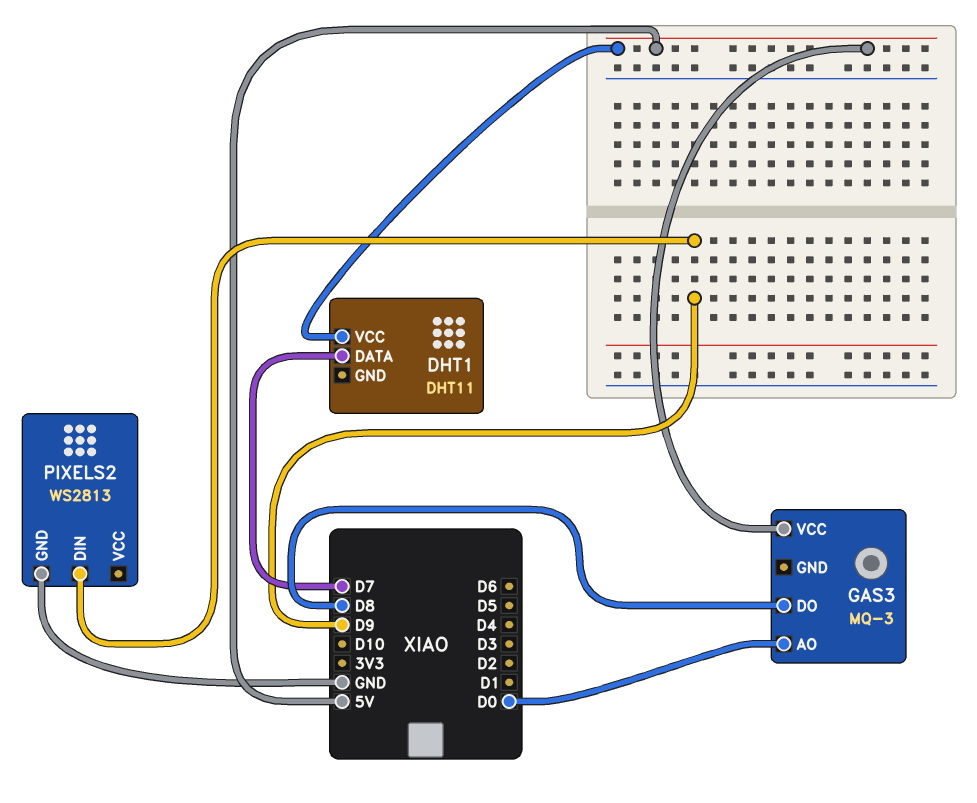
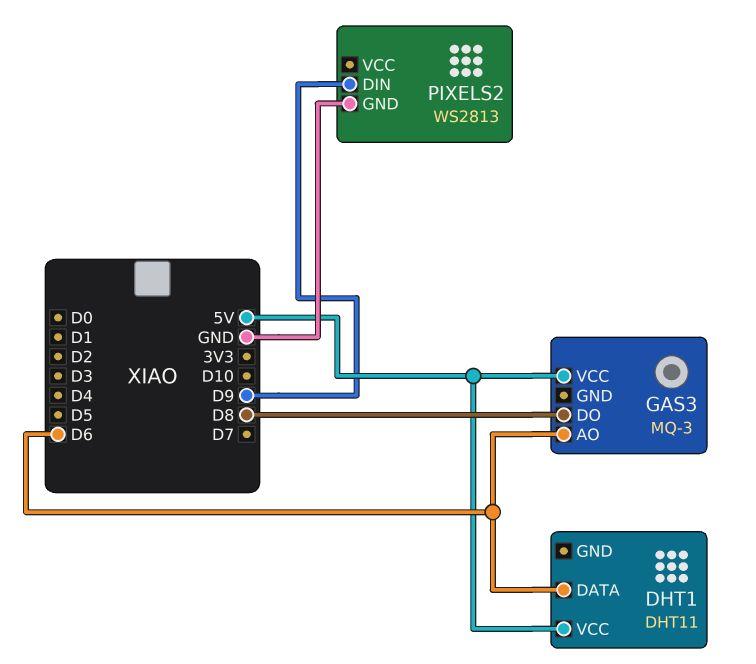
DHT1 pin DATA: D7 -> D6
GAS3 pin AO: D0 -> D6

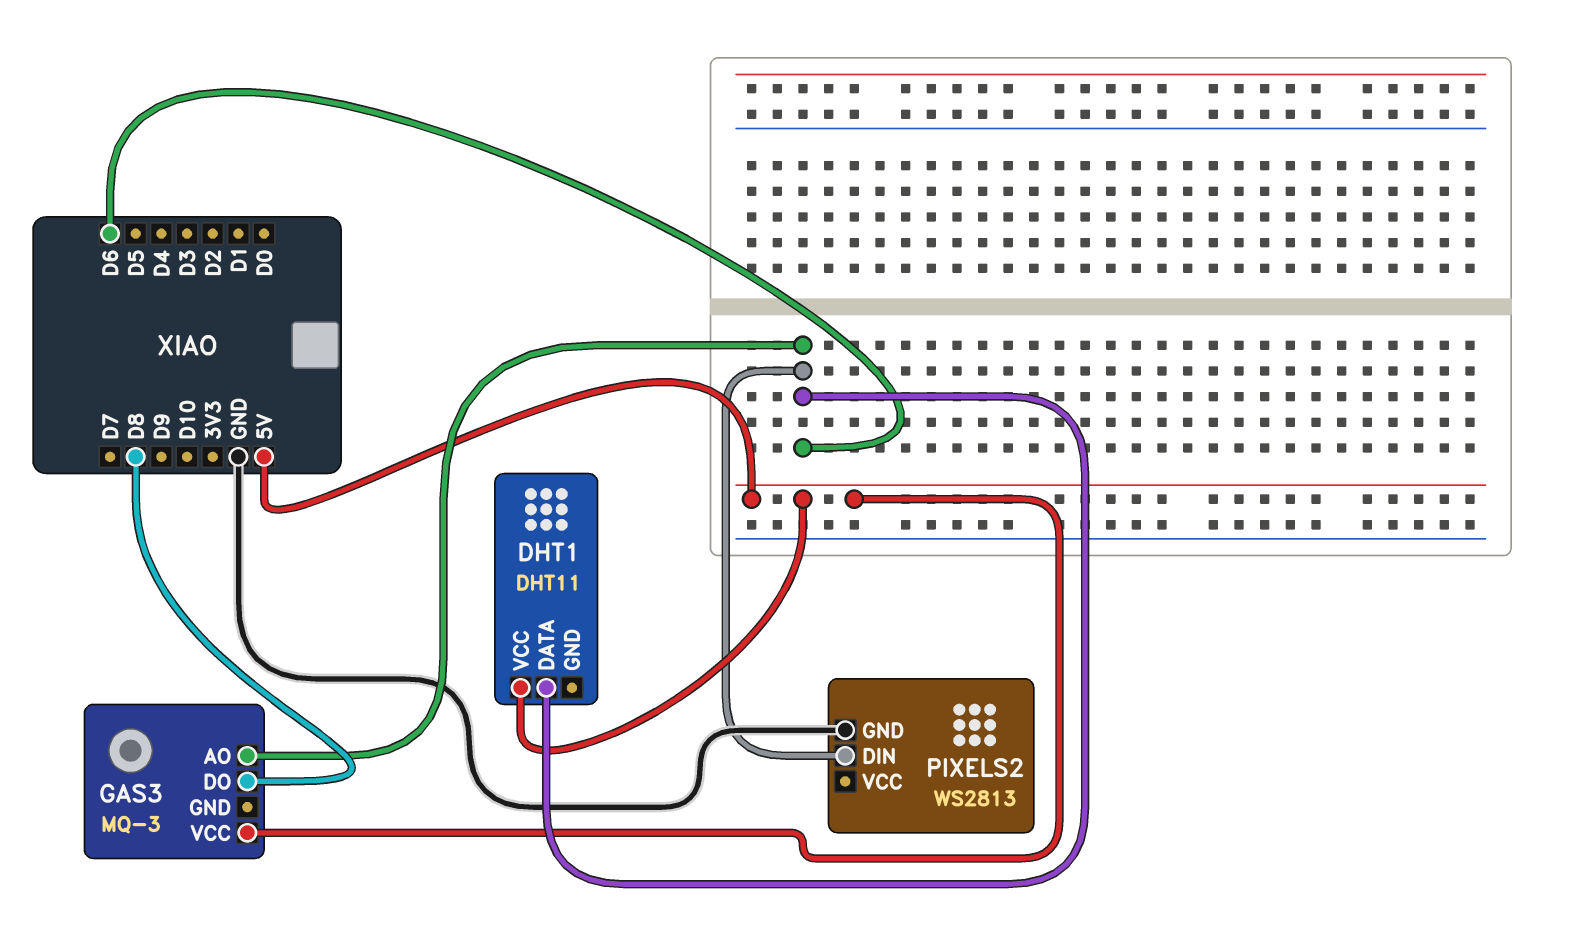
PIXELS2 pin DIN: D9 -> D6

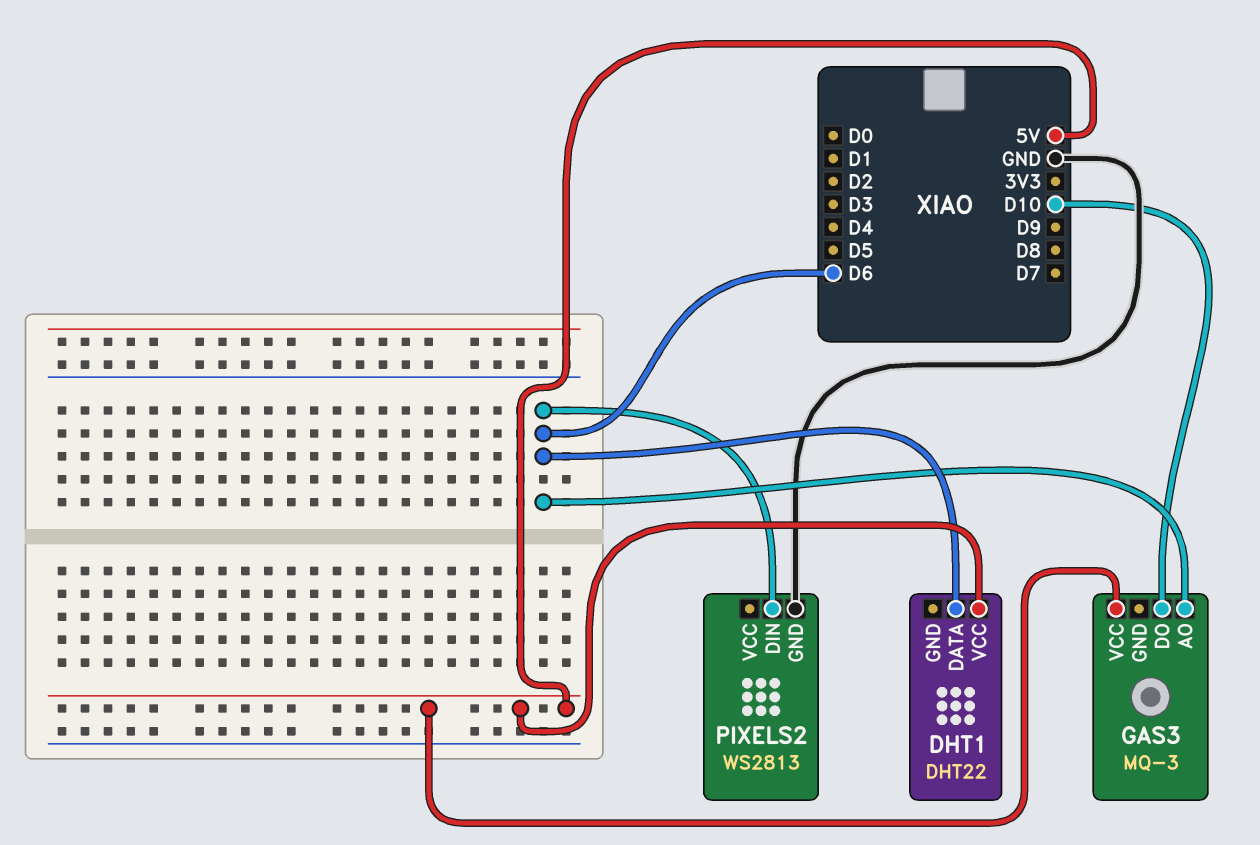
DHT1: DHT11 -> DHT22
GAS3 pin DO: D8 -> D10

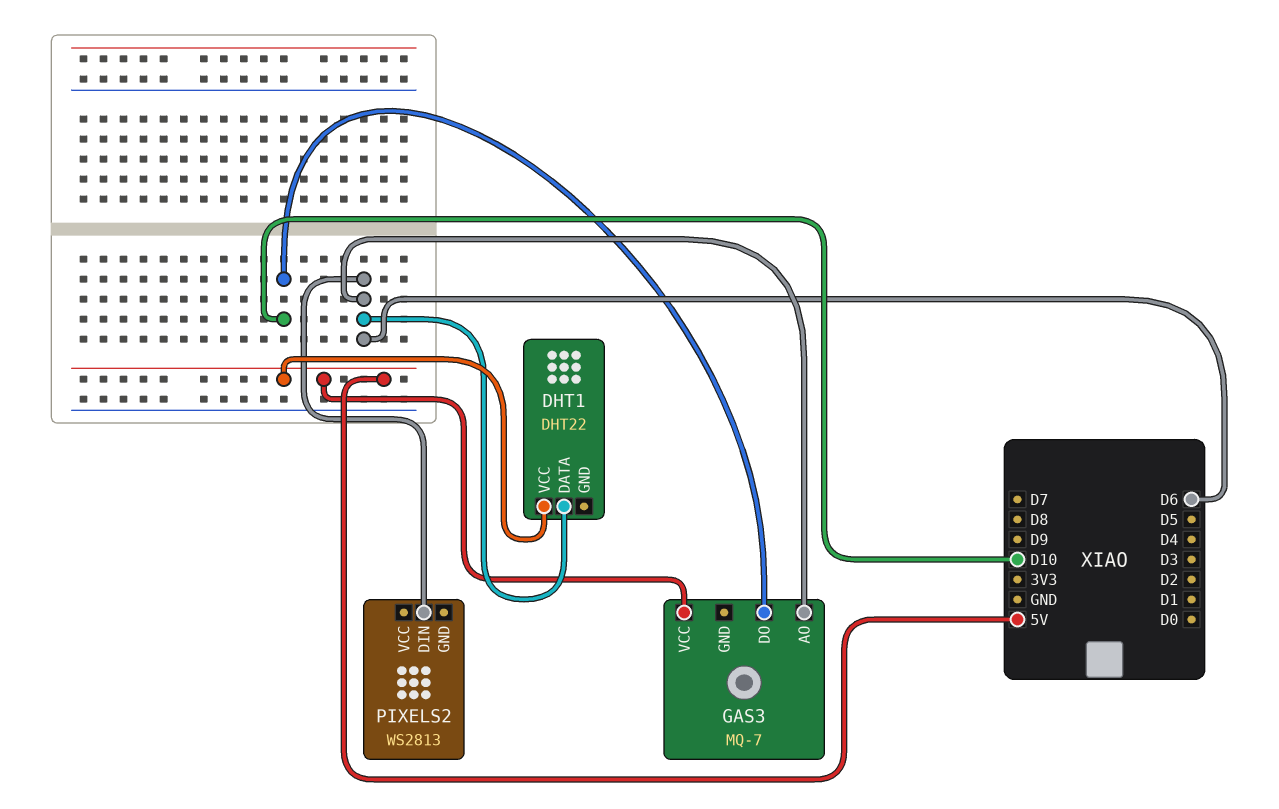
GAS3: MQ-3 -> MQ-7
PIXELS2 pin GND: GND -> none

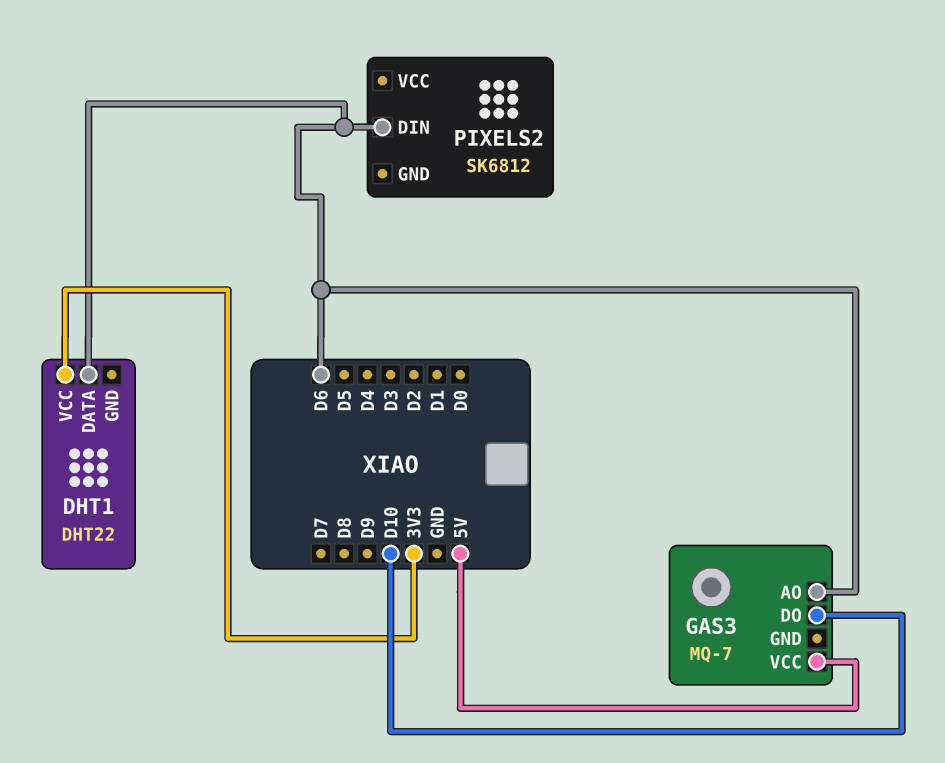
DHT1 pin VCC: 5V -> 3V3
PIXELS2: WS2813 -> SK6812

